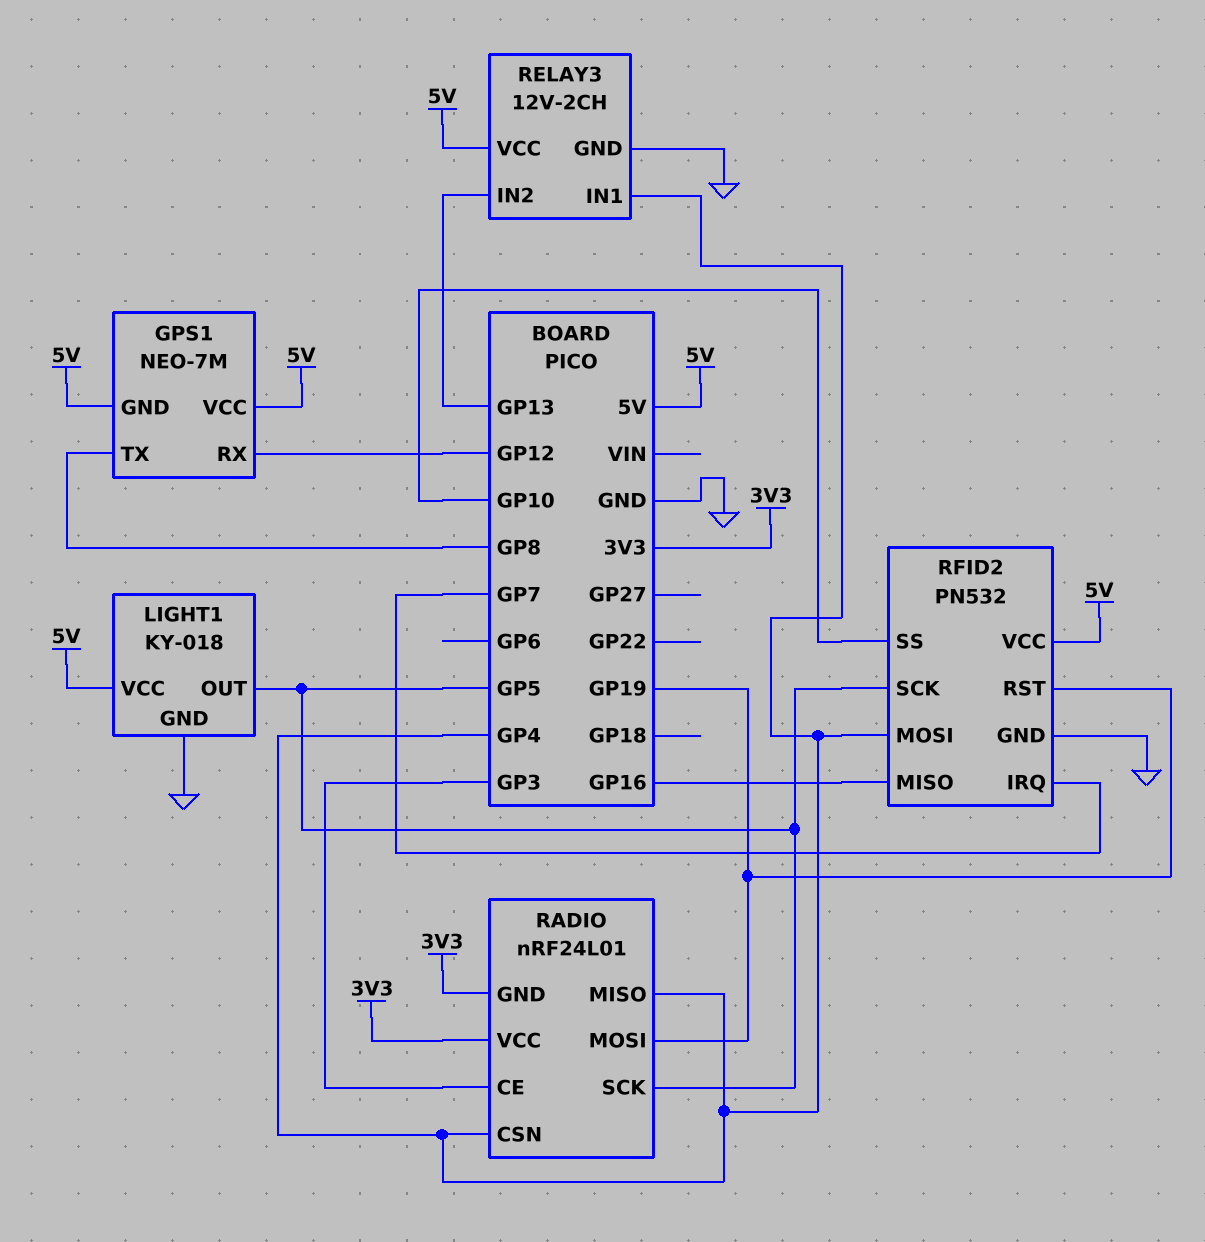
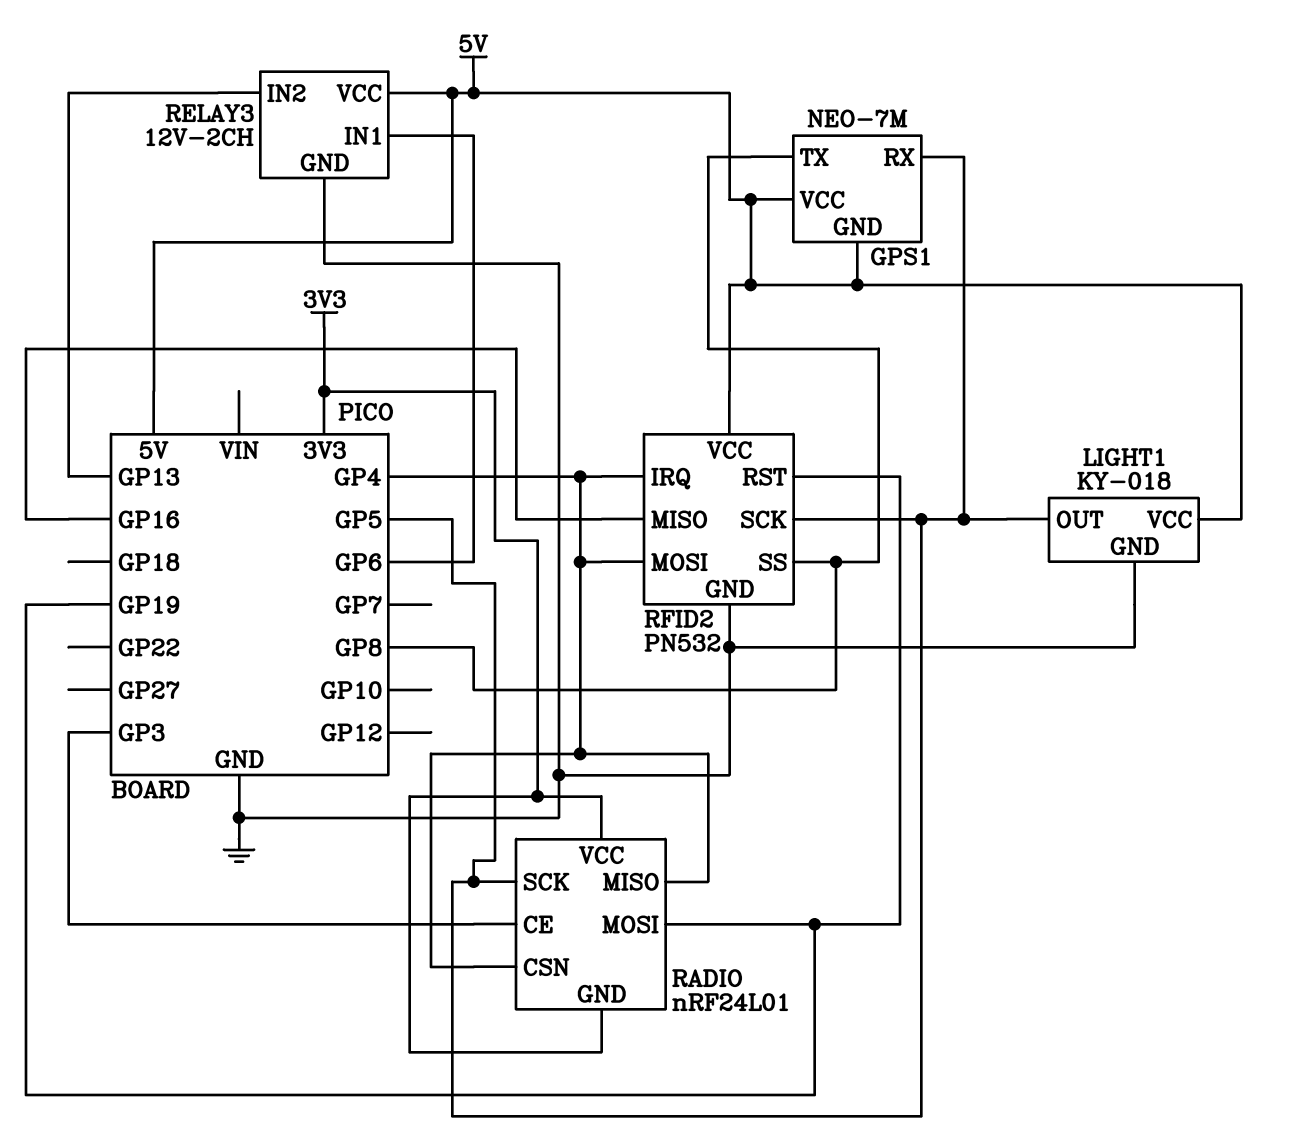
GPS1 pin RX: GP12 -> GP5
RELAY3 pin IN1: GP4 -> GP6
RFID2 pin IRQ: GP7 -> GP4
RFID2 pin SS: GP10 -> GP8

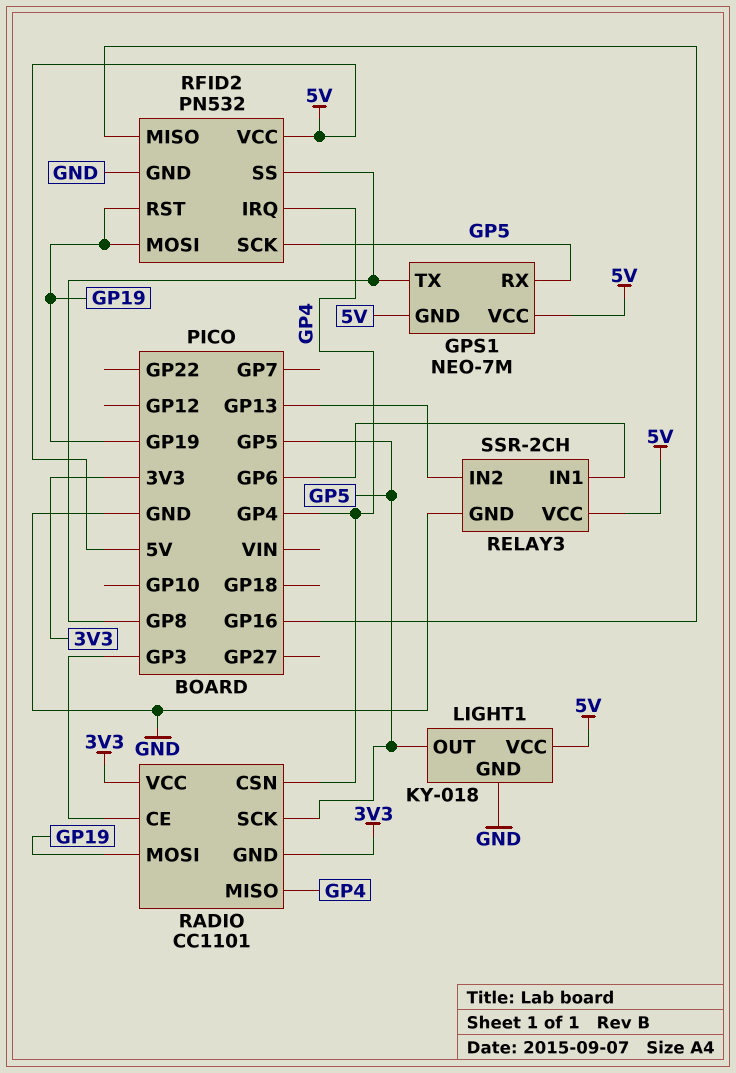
RADIO: nRF24L01 -> CC1101
RELAY3: 12V-2CH -> SSR-2CH
RFID2 pin MOSI: GP4 -> GP19

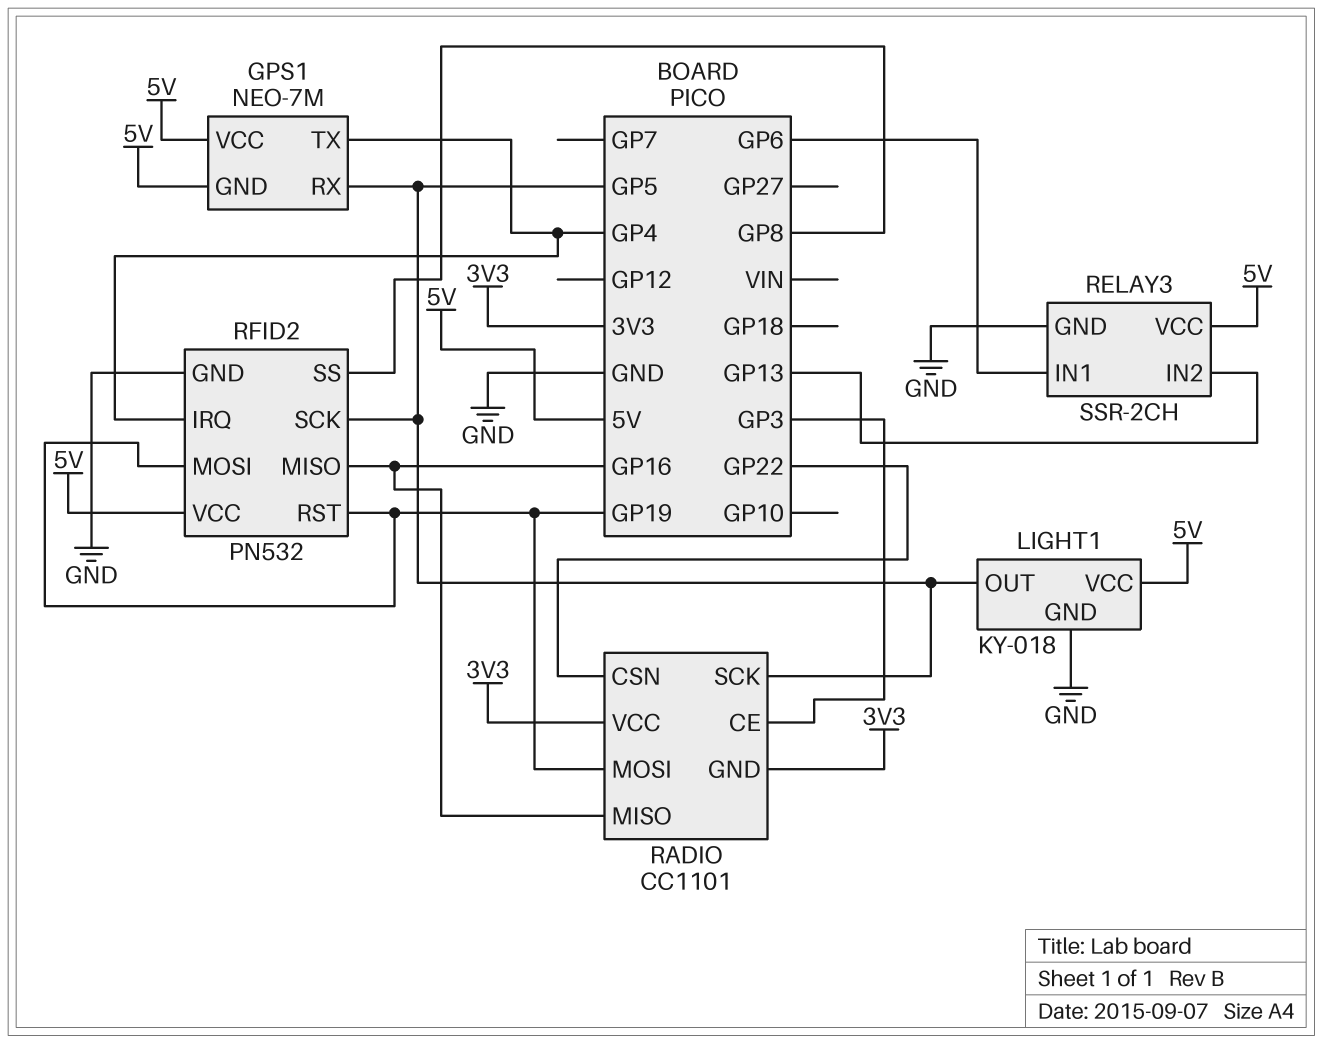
GPS1 pin TX: GP8 -> GP4
RADIO pin CSN: GP4 -> GP22
RADIO pin MISO: GP4 -> GP16

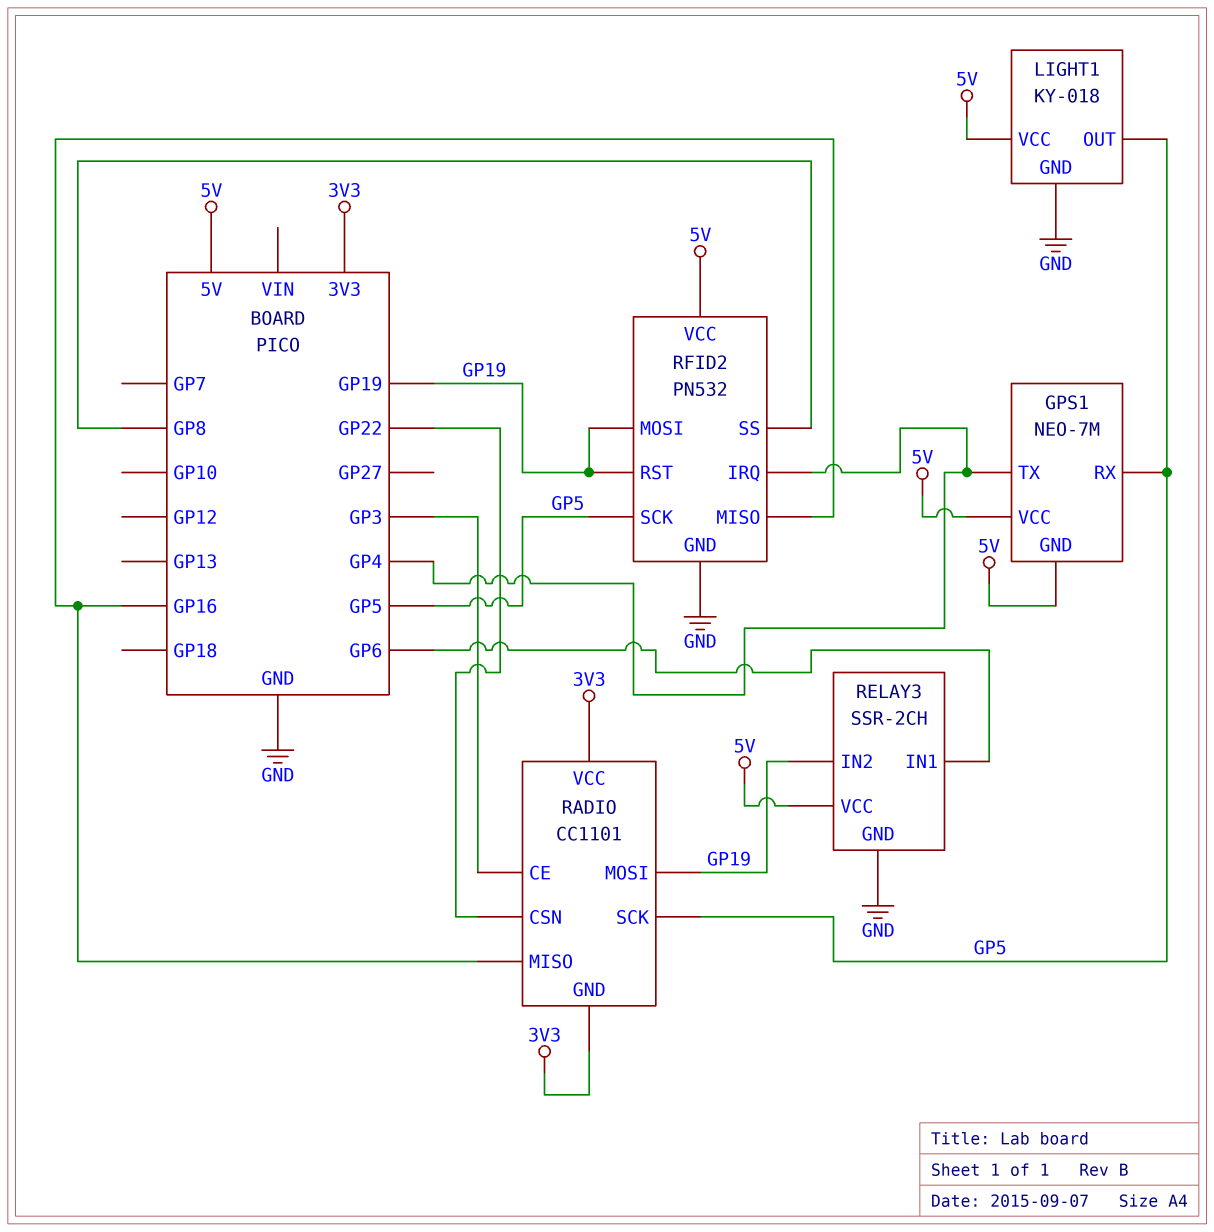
RELAY3 pin IN2: GP13 -> GP19

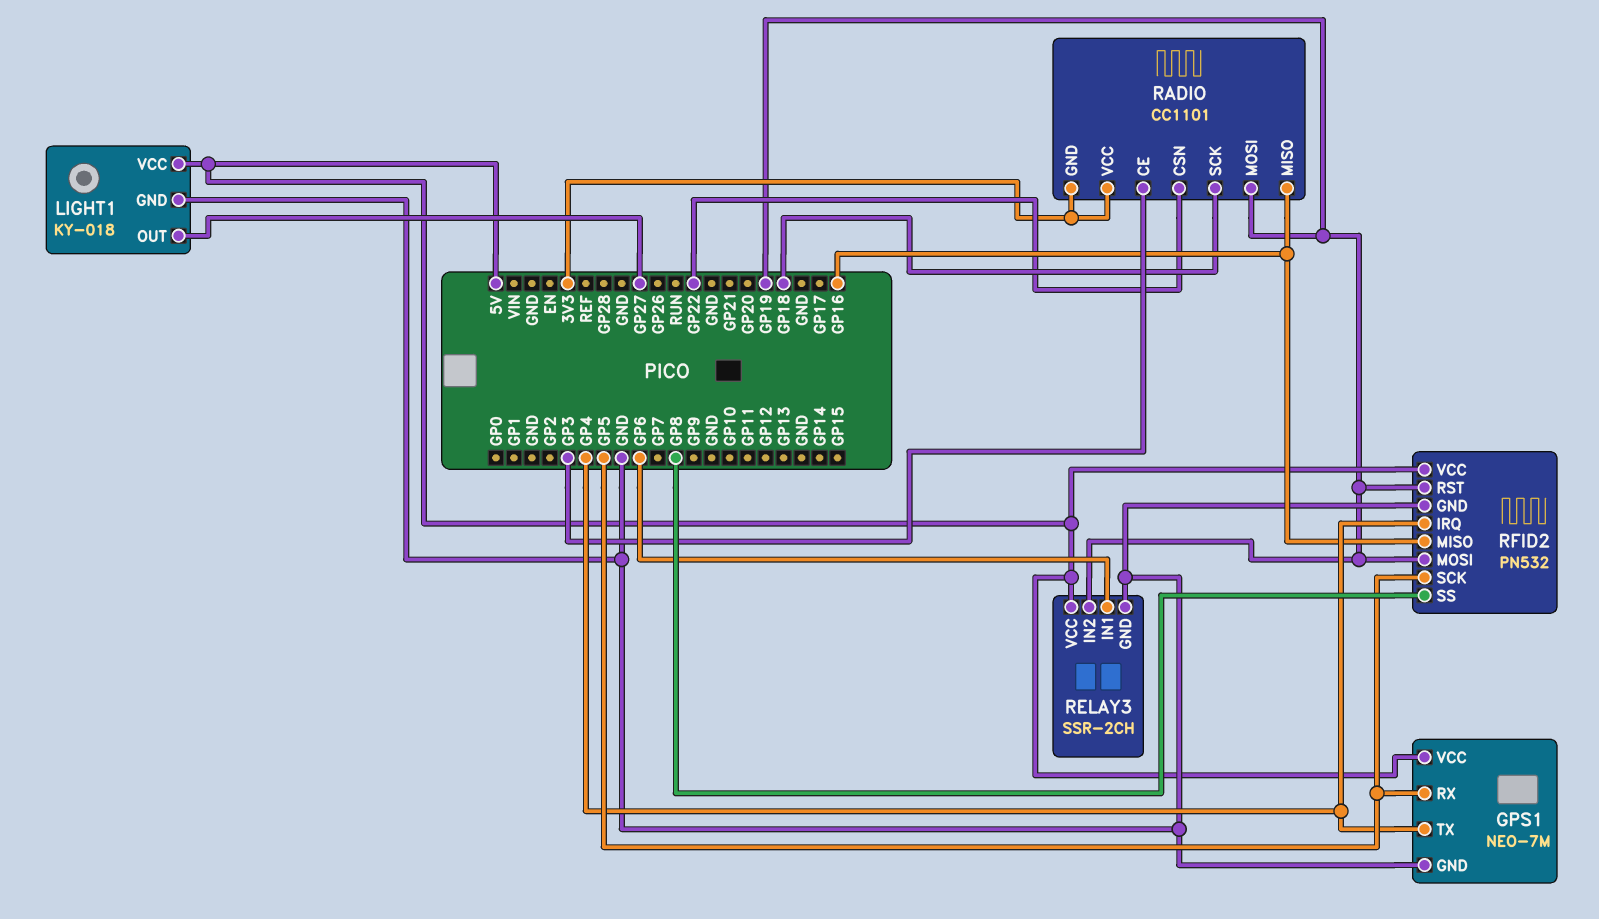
GPS1 pin GND: 5V -> GND
LIGHT1 pin OUT: GP5 -> GP27
RADIO pin SCK: GP5 -> GP18

